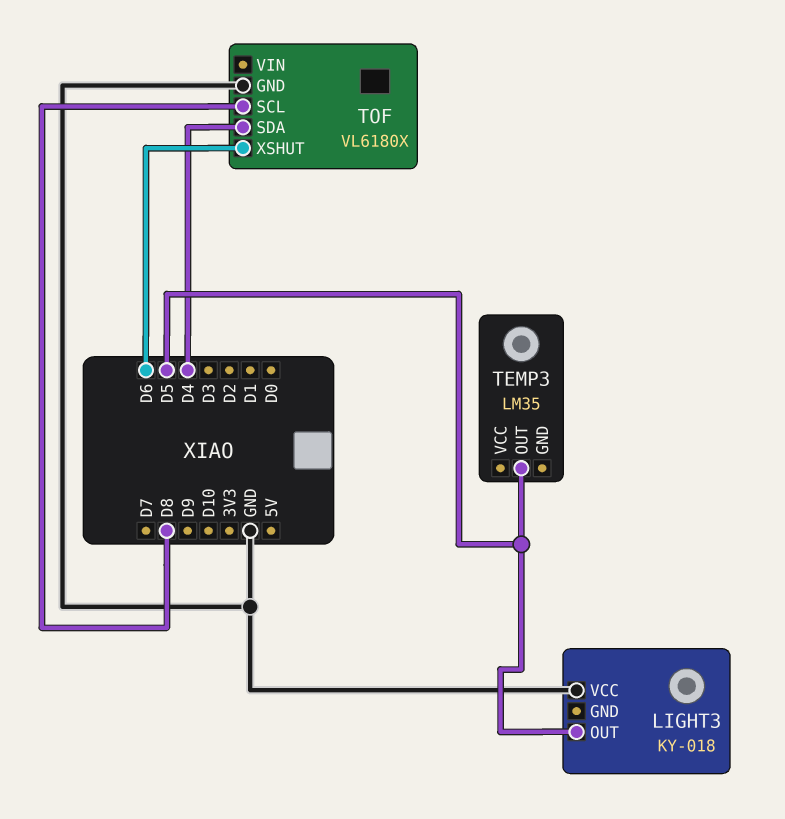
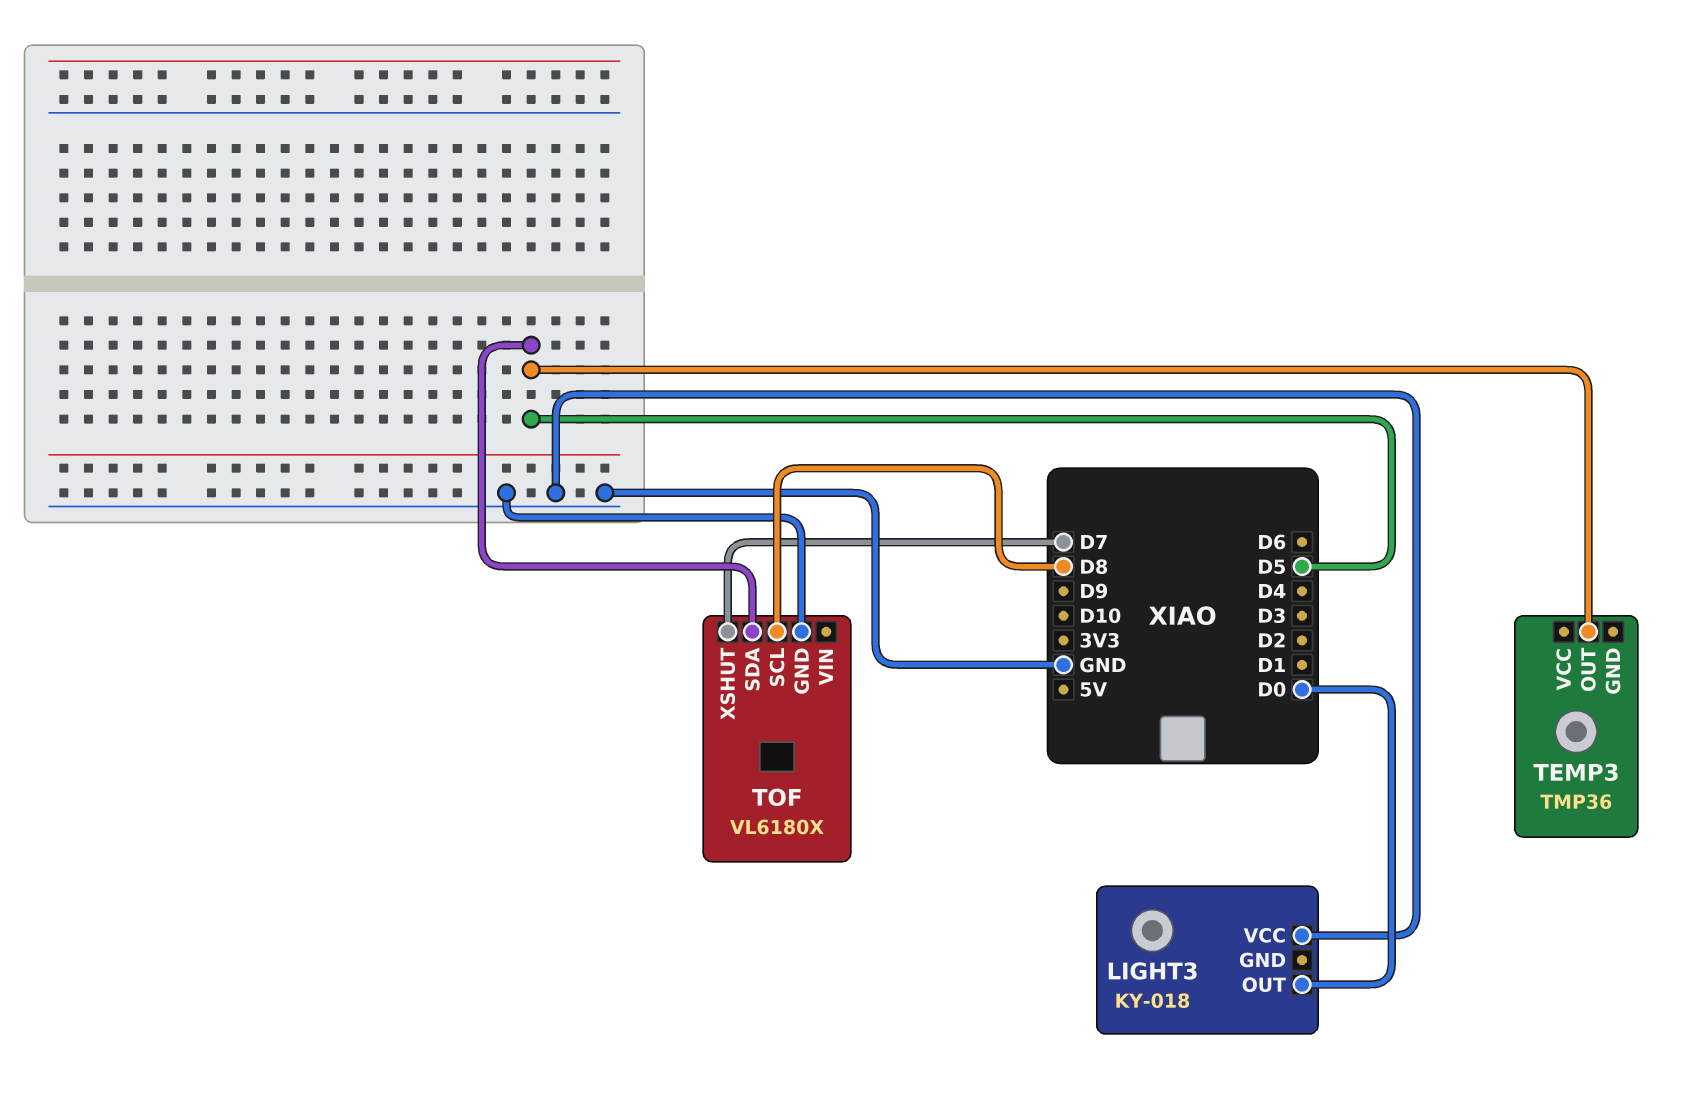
LIGHT3 pin OUT: D5 -> D0
TEMP3: LM35 -> TMP36
TOF pin SDA: D4 -> D5
TOF pin XSHUT: D6 -> D7

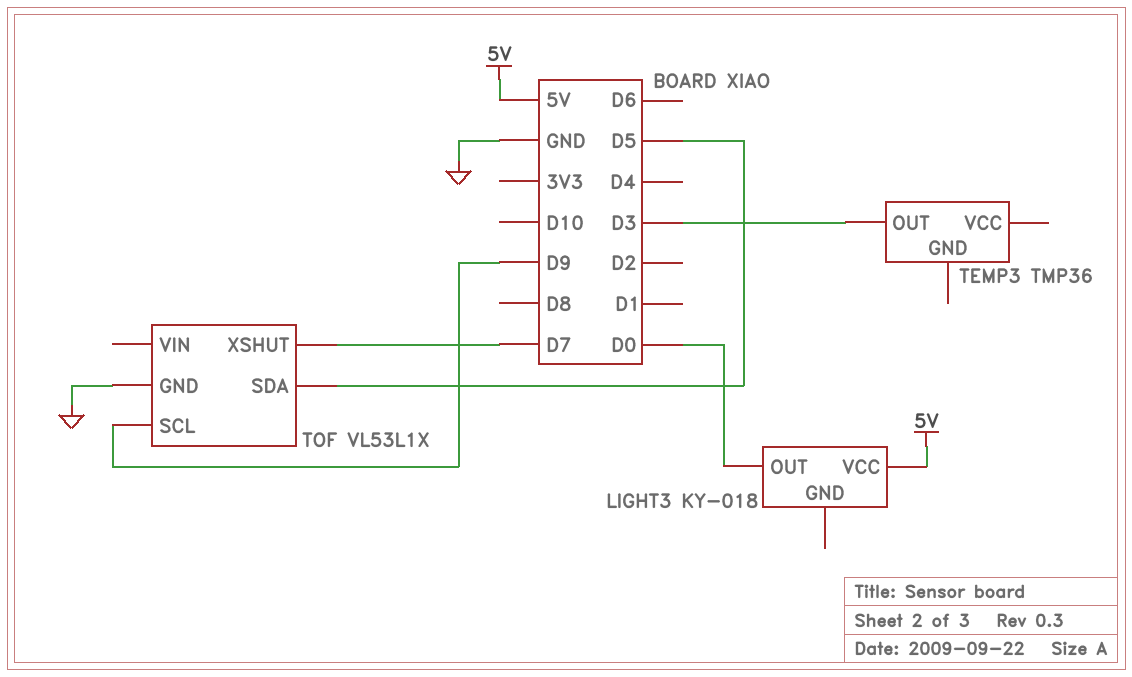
LIGHT3 pin VCC: GND -> 5V
TEMP3 pin OUT: D5 -> D3
TOF: VL6180X -> VL53L1X
TOF pin SCL: D8 -> D9

